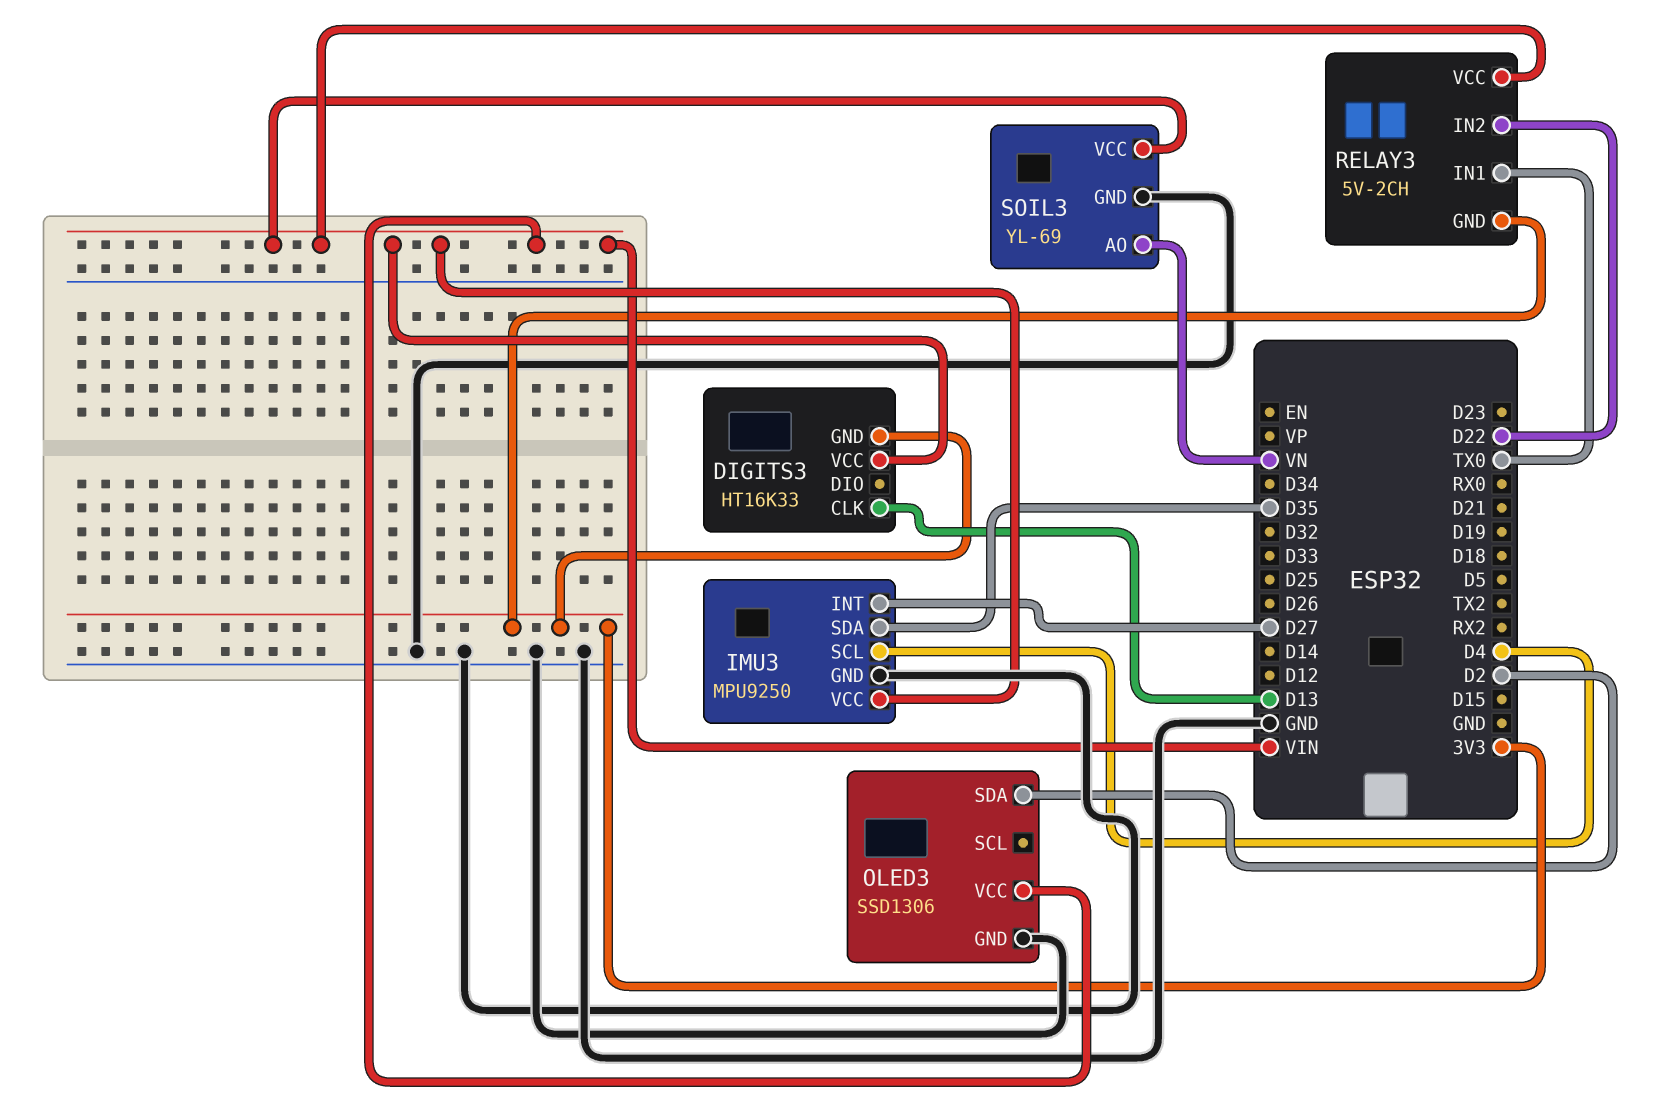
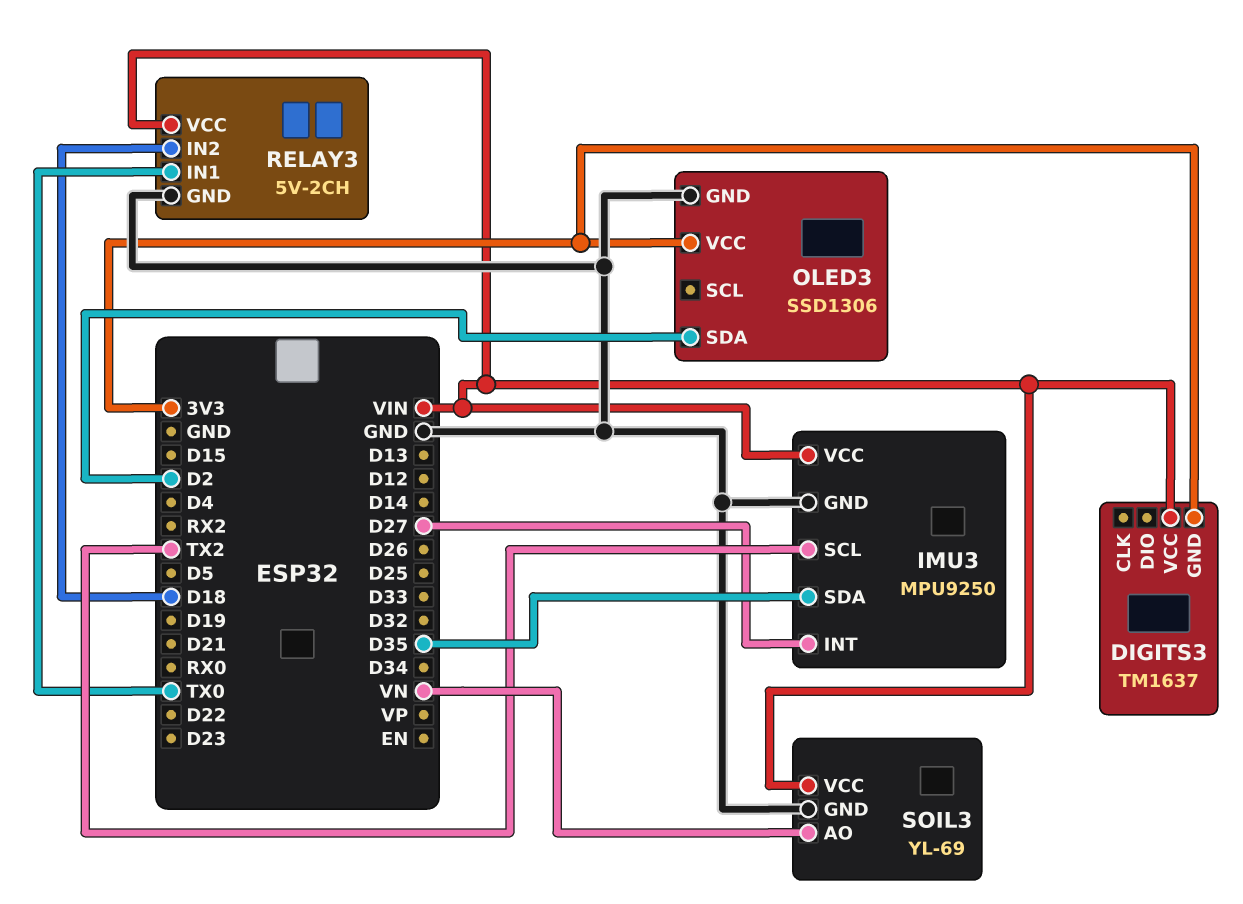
DIGITS3: HT16K33 -> TM1637
DIGITS3 pin CLK: D13 -> none
IMU3 pin SCL: D4 -> TX2
OLED3 pin VCC: VIN -> 3V3
RELAY3 pin GND: 3V3 -> GND
RELAY3 pin IN2: D22 -> D18

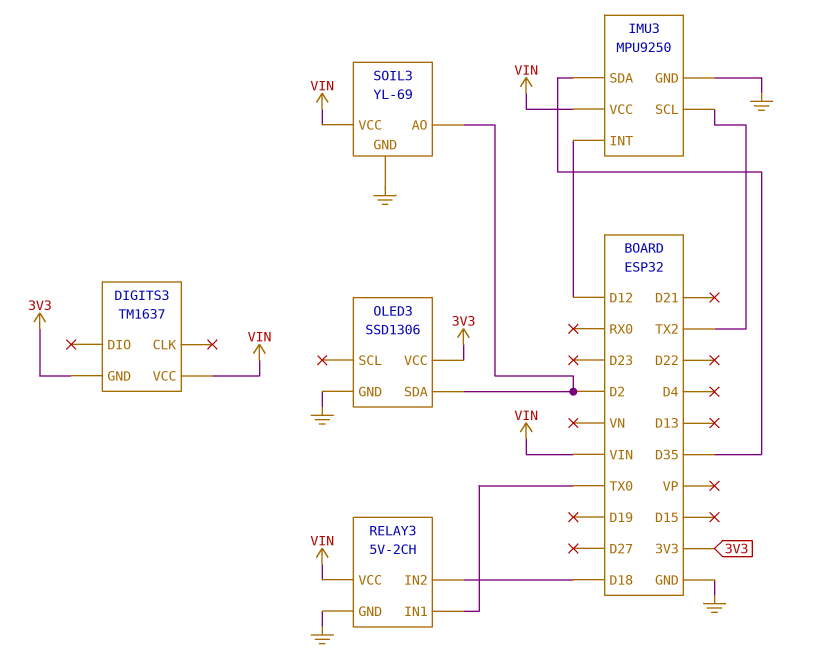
IMU3 pin INT: D27 -> D12
SOIL3 pin AO: VN -> D2

